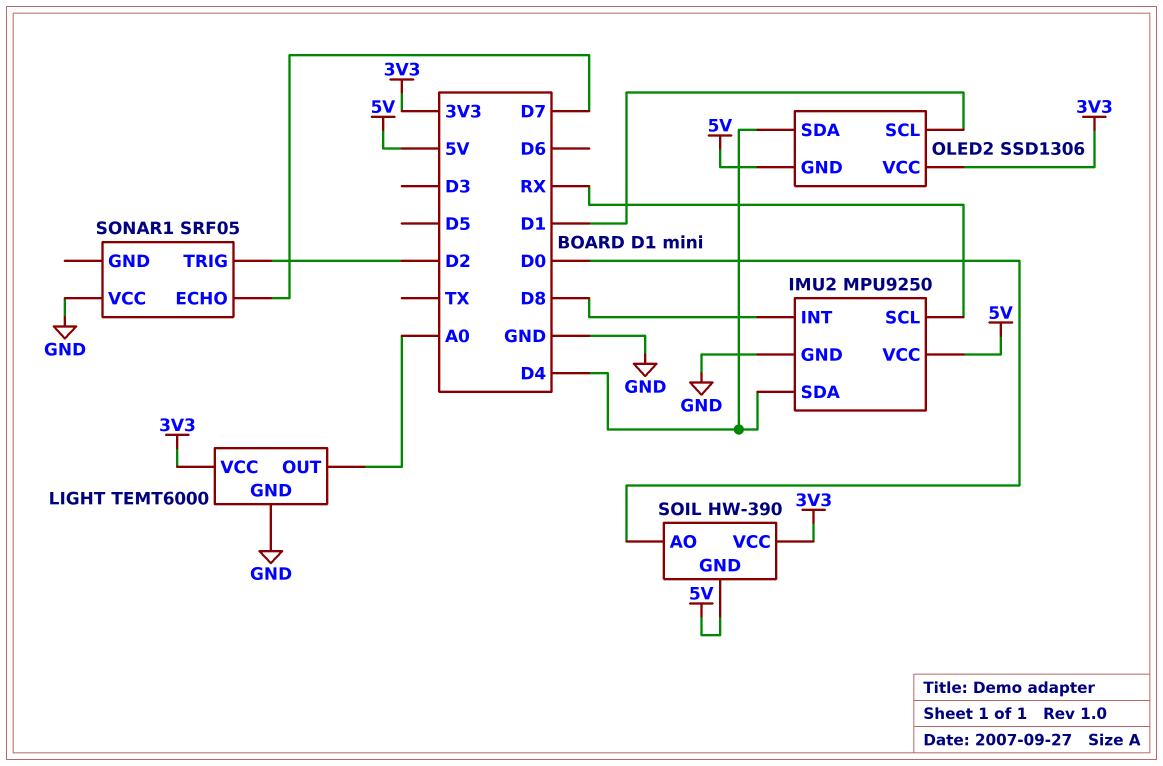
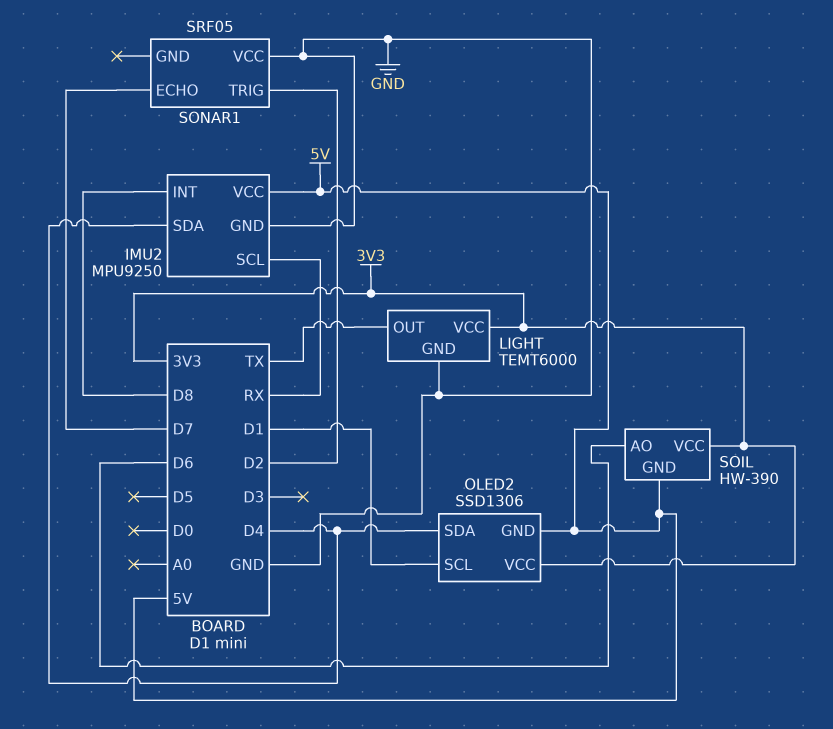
LIGHT pin OUT: A0 -> TX
SOIL pin AO: D0 -> D6

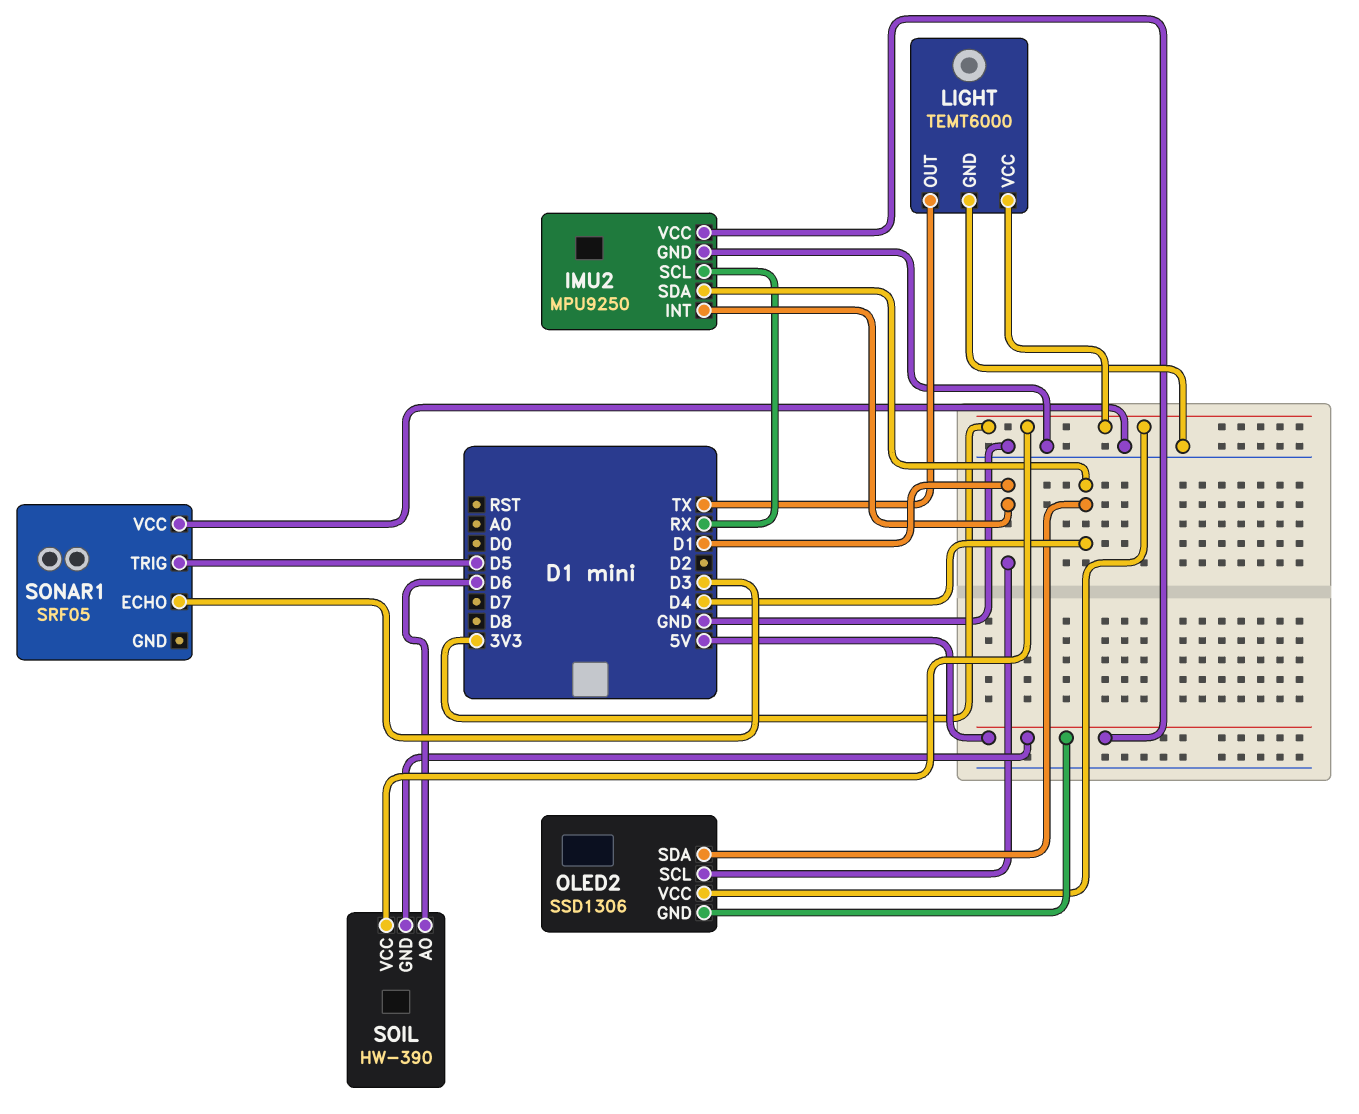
IMU2 pin INT: D8 -> D1
SONAR1 pin ECHO: D7 -> D3
SONAR1 pin TRIG: D2 -> D5

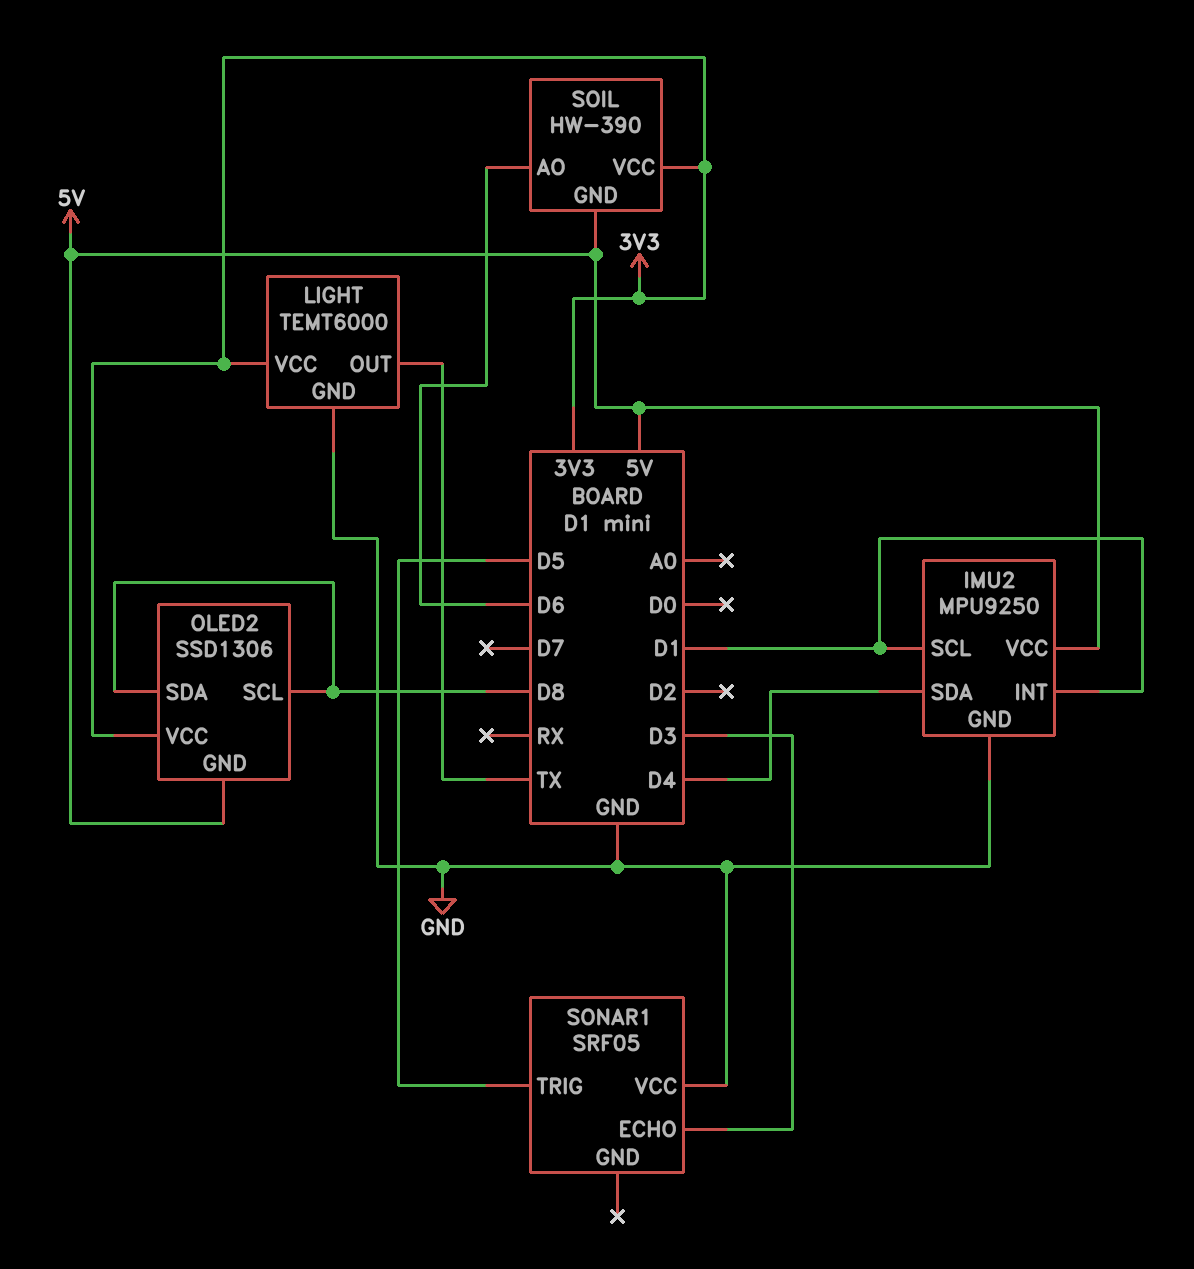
IMU2 pin SCL: RX -> D1
OLED2 pin SCL: D1 -> D8
OLED2 pin SDA: D4 -> D8

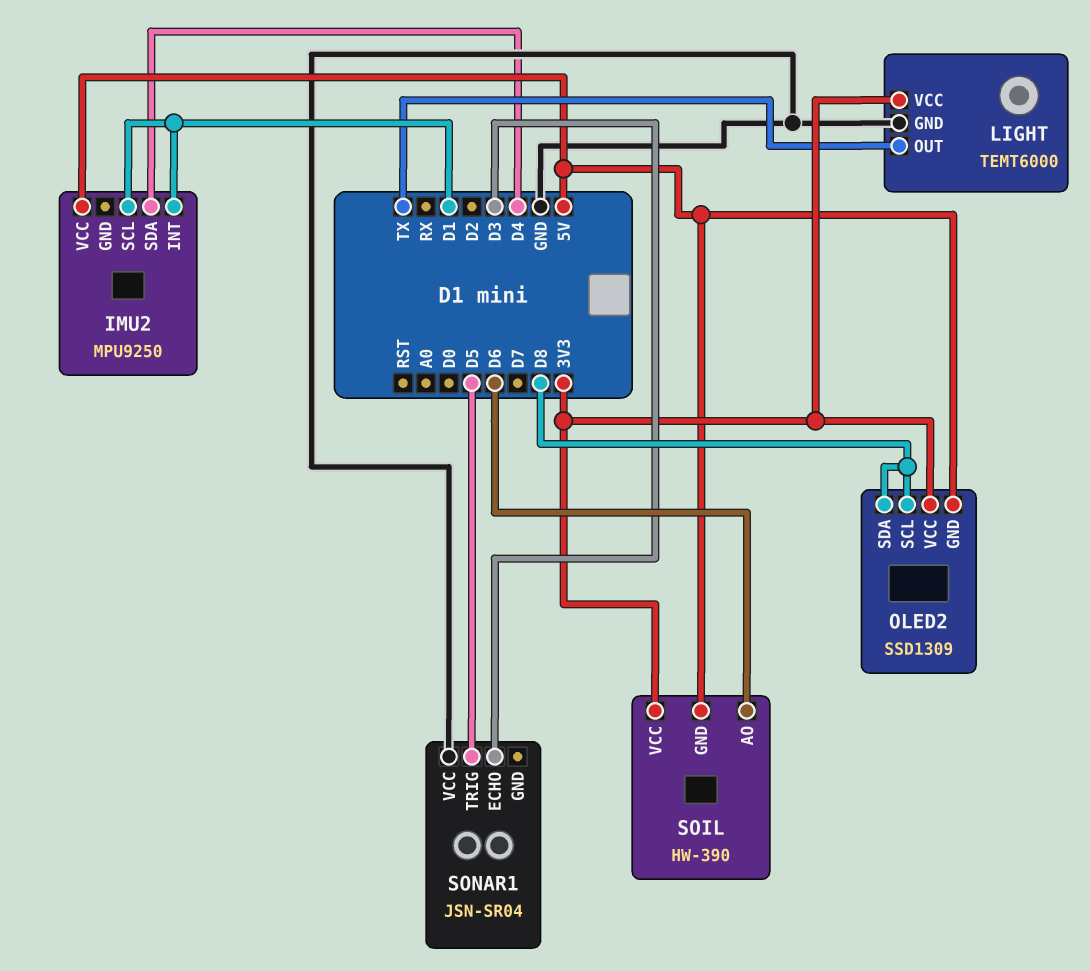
IMU2 pin GND: GND -> none
OLED2: SSD1306 -> SSD1309
SONAR1: SRF05 -> JSN-SR04

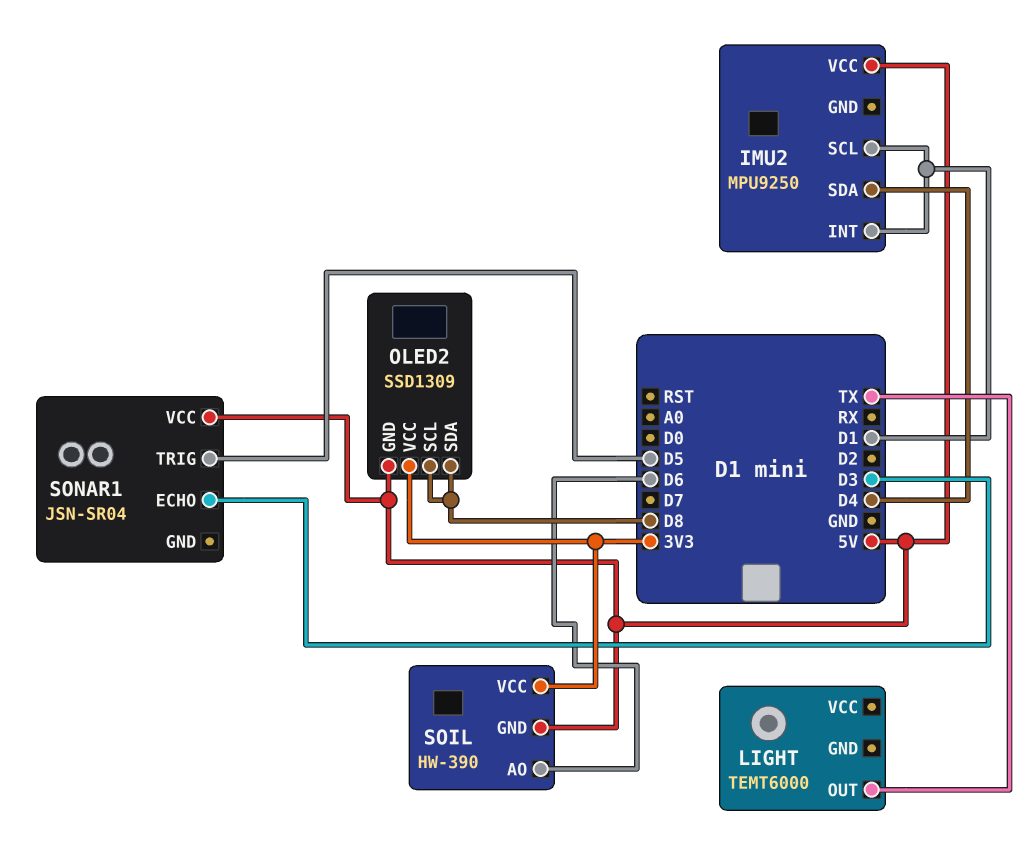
LIGHT pin GND: GND -> none
LIGHT pin VCC: 3V3 -> none
SONAR1 pin VCC: GND -> 5V

